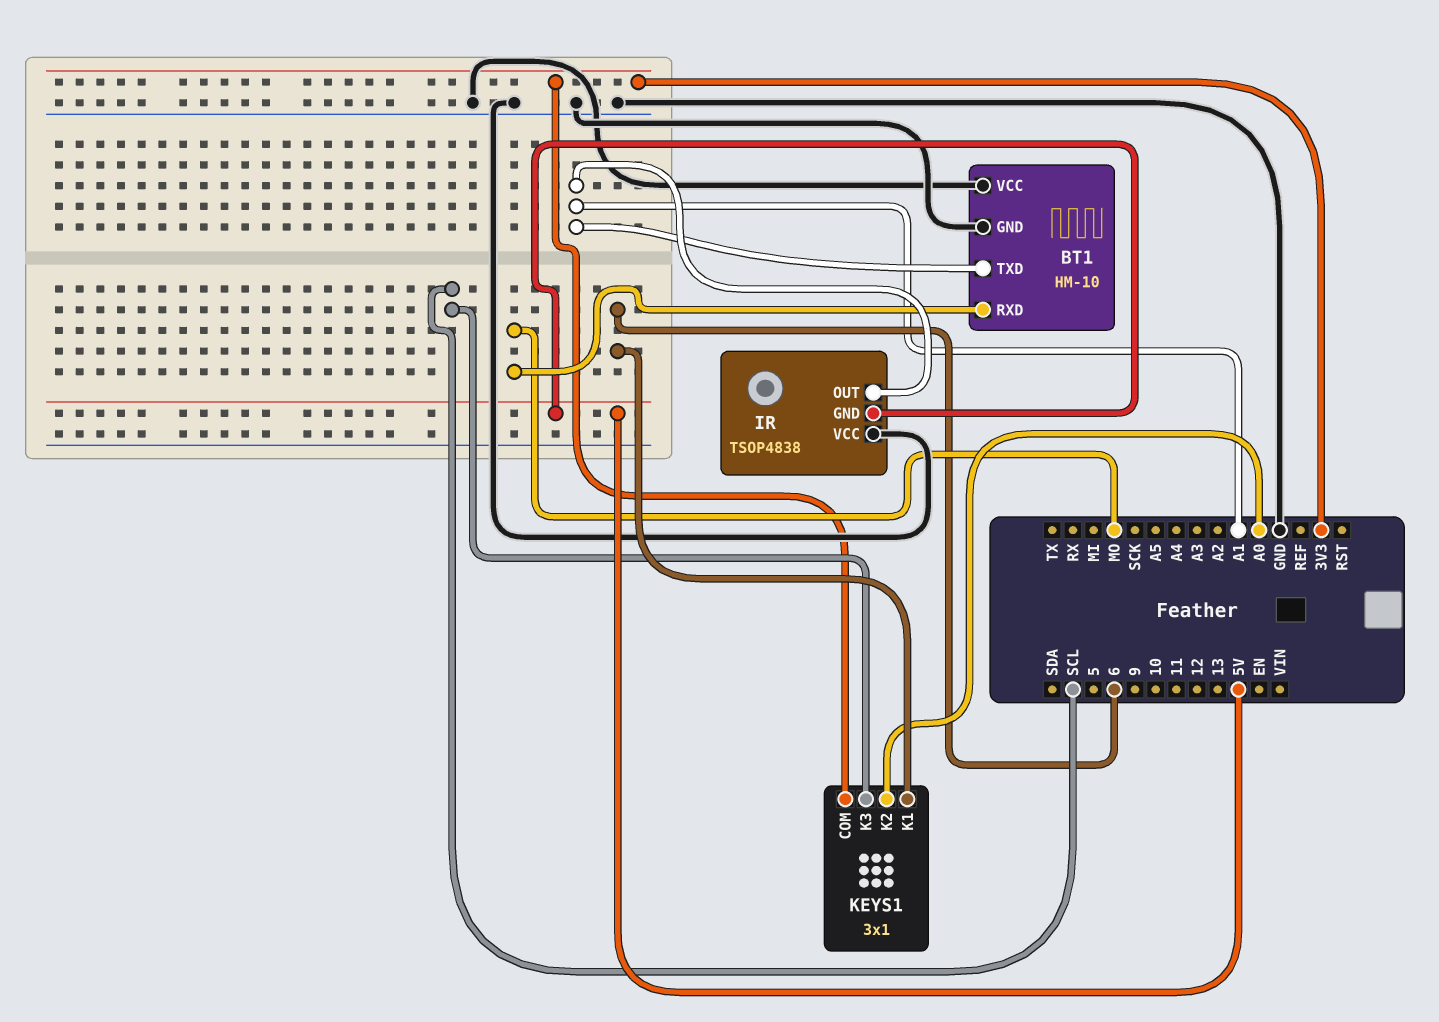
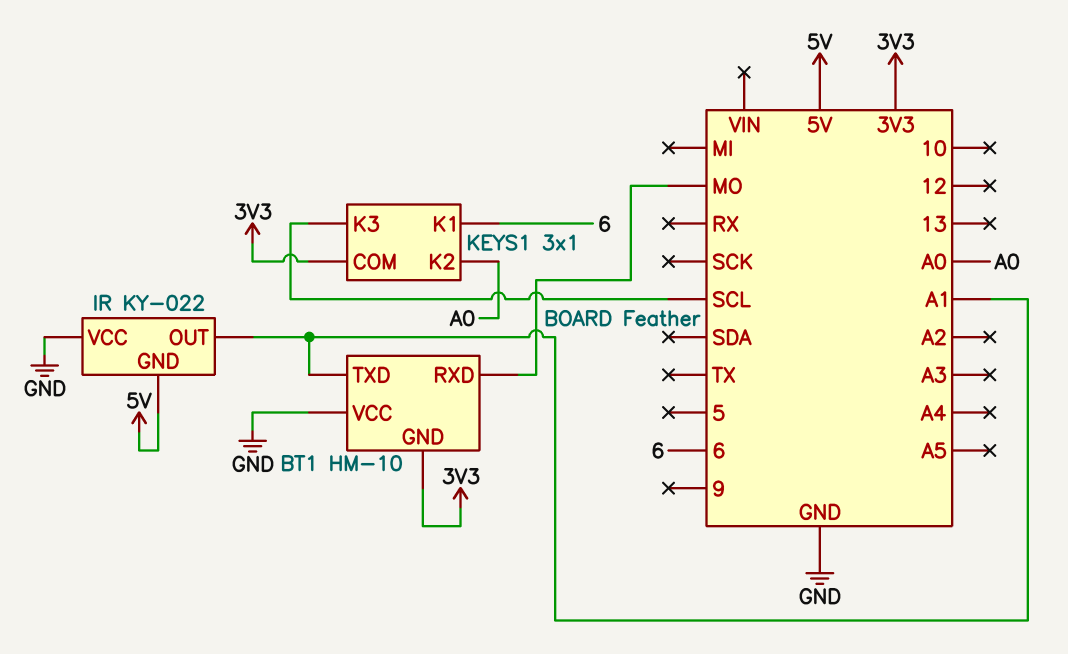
BT1 pin GND: GND -> 3V3
IR: TSOP4838 -> KY-022

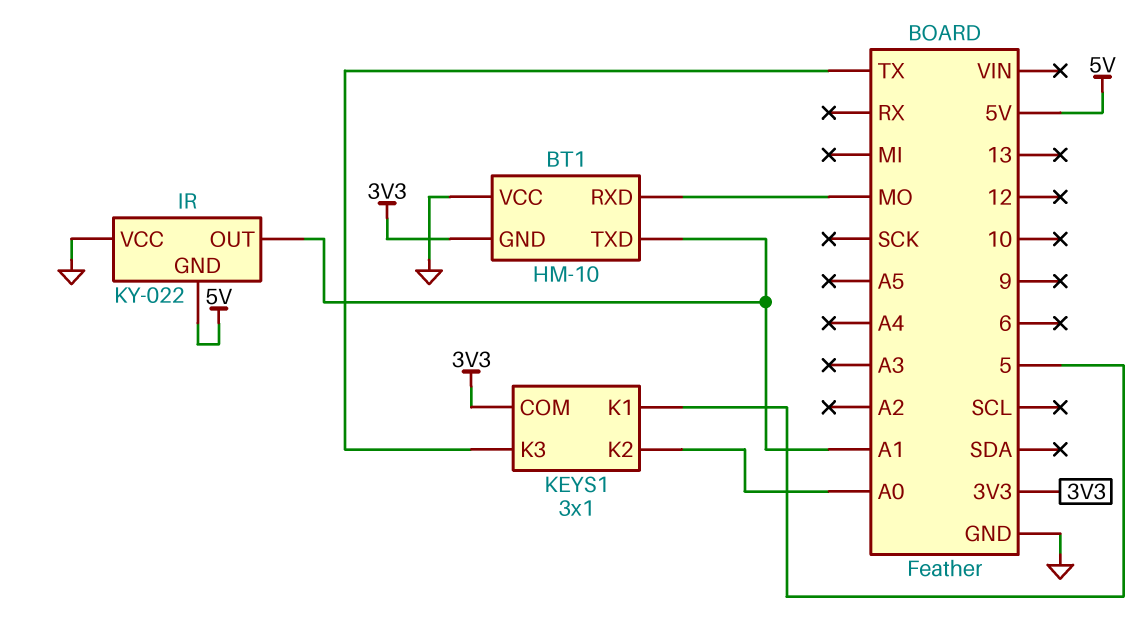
KEYS1 pin K1: 6 -> 5
KEYS1 pin K3: SCL -> TX

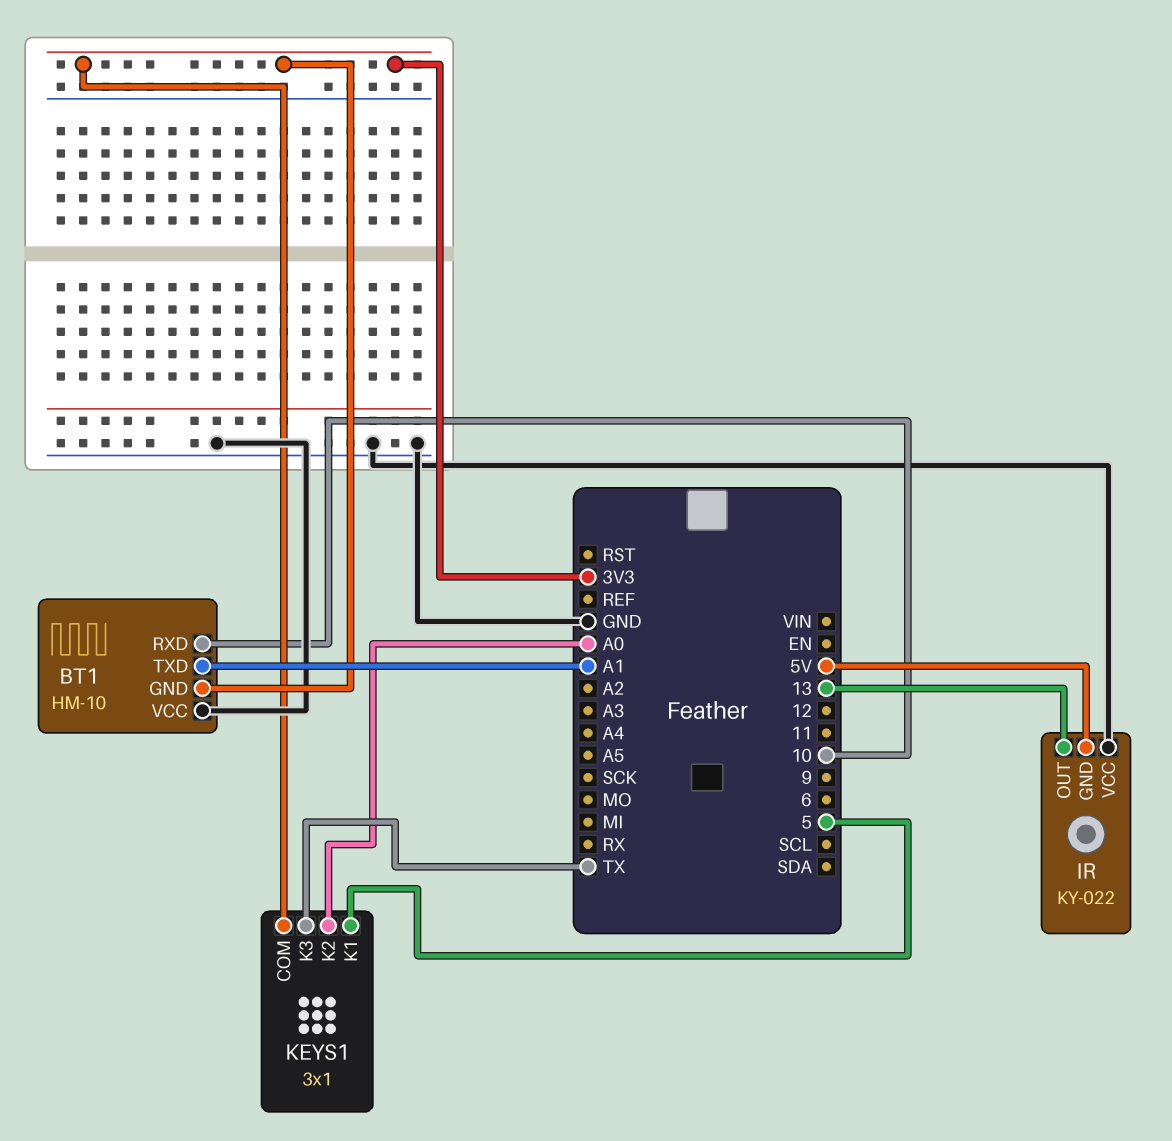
BT1 pin RXD: MO -> 10
IR pin OUT: A1 -> 13

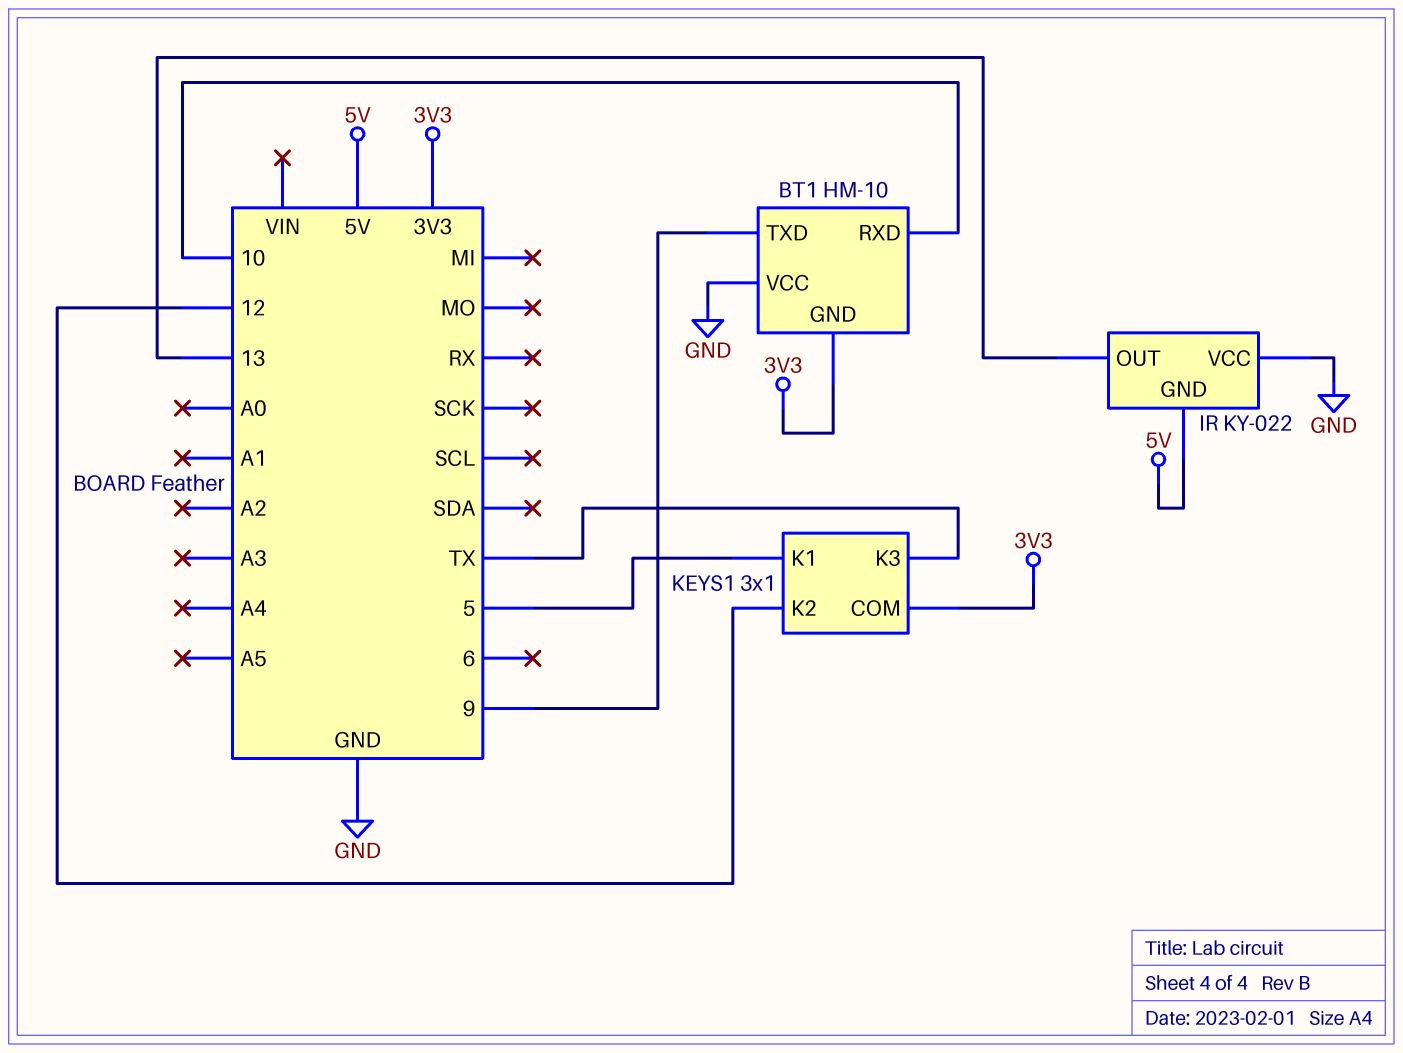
BT1 pin TXD: A1 -> 9
KEYS1 pin K2: A0 -> 12

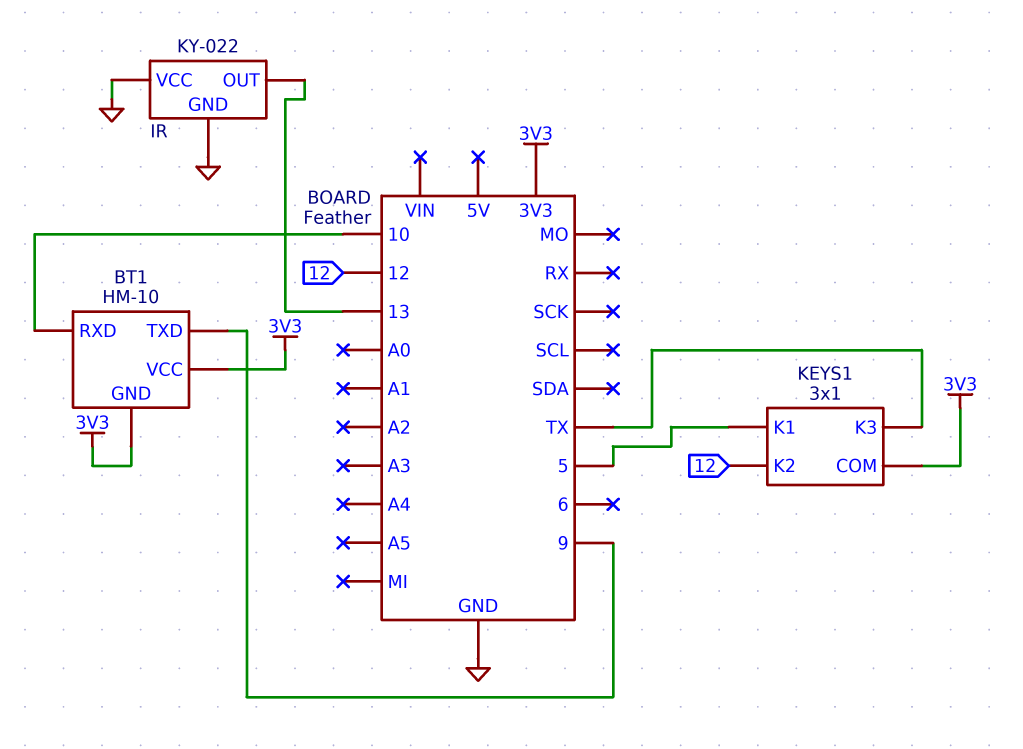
BT1 pin VCC: GND -> 3V3
IR pin GND: 5V -> GND

